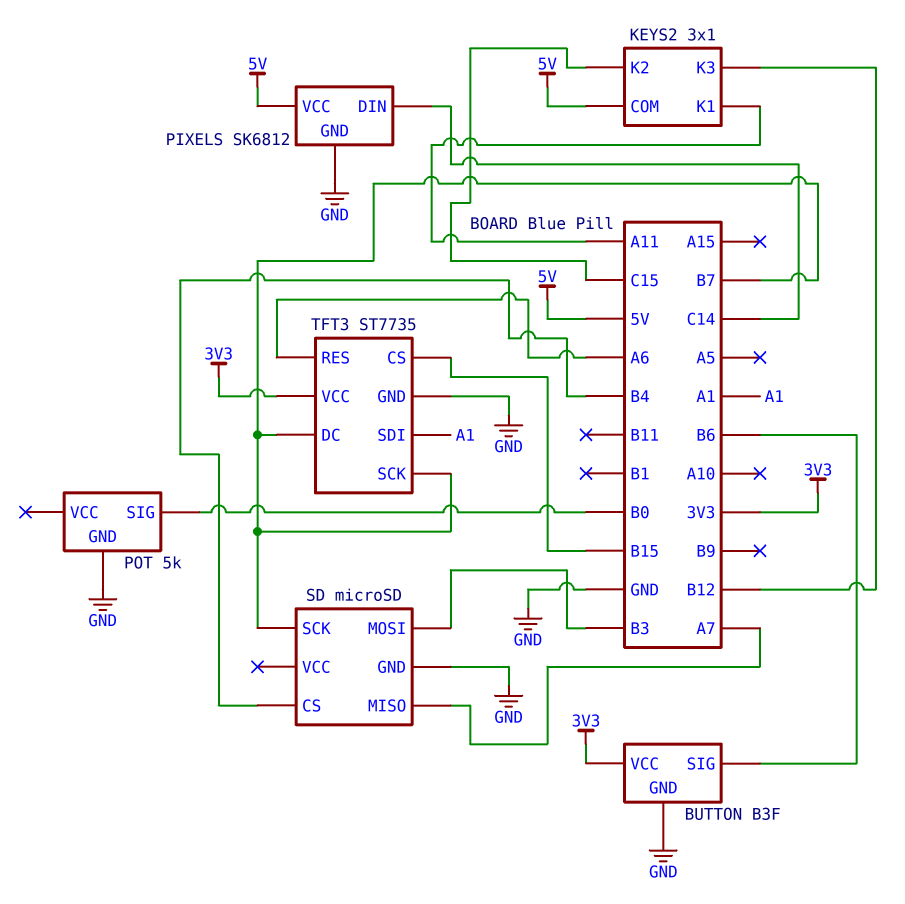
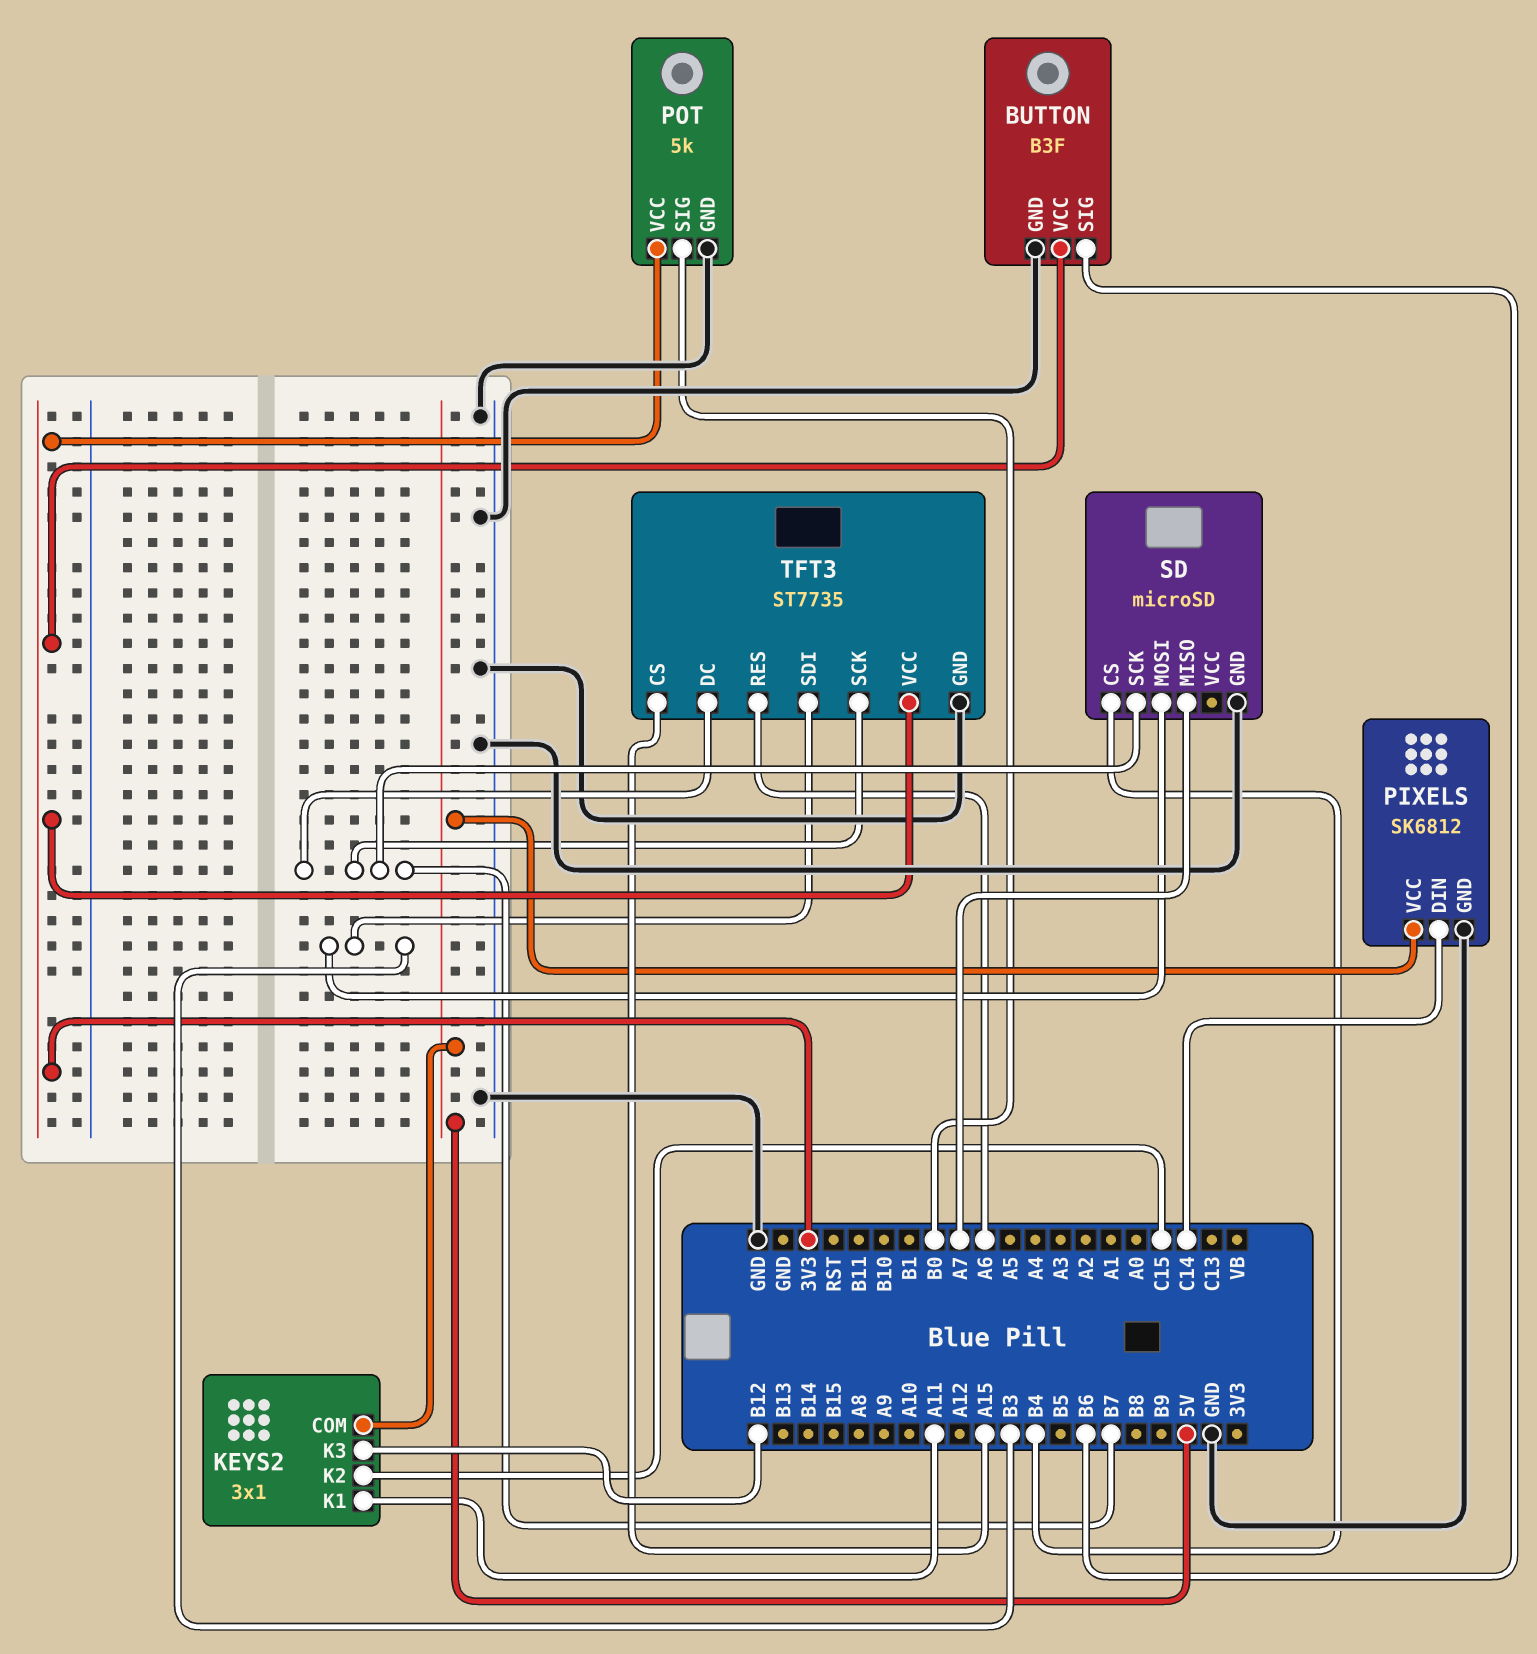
POT pin VCC: none -> 3V3
TFT3 pin CS: B15 -> A15
TFT3 pin SDI: A1 -> B3

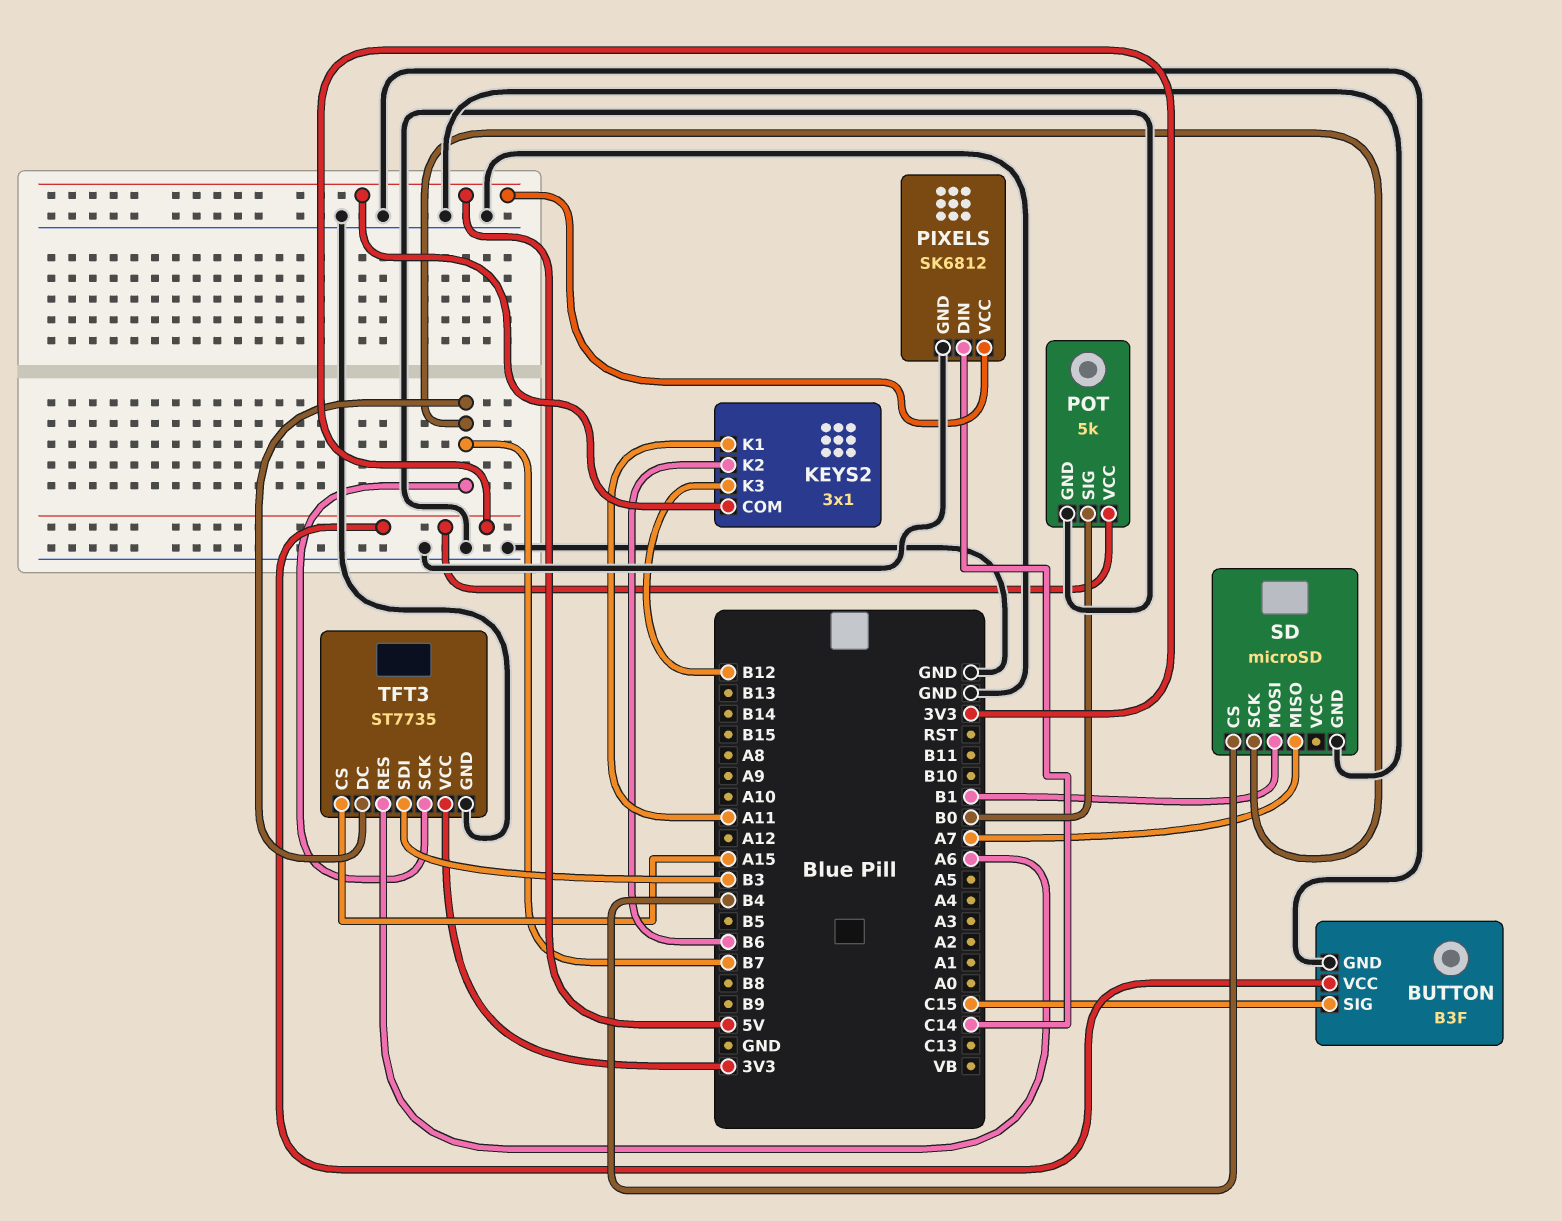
BUTTON pin SIG: B6 -> C15
KEYS2 pin K2: C15 -> B6
SD pin MOSI: B3 -> B1

